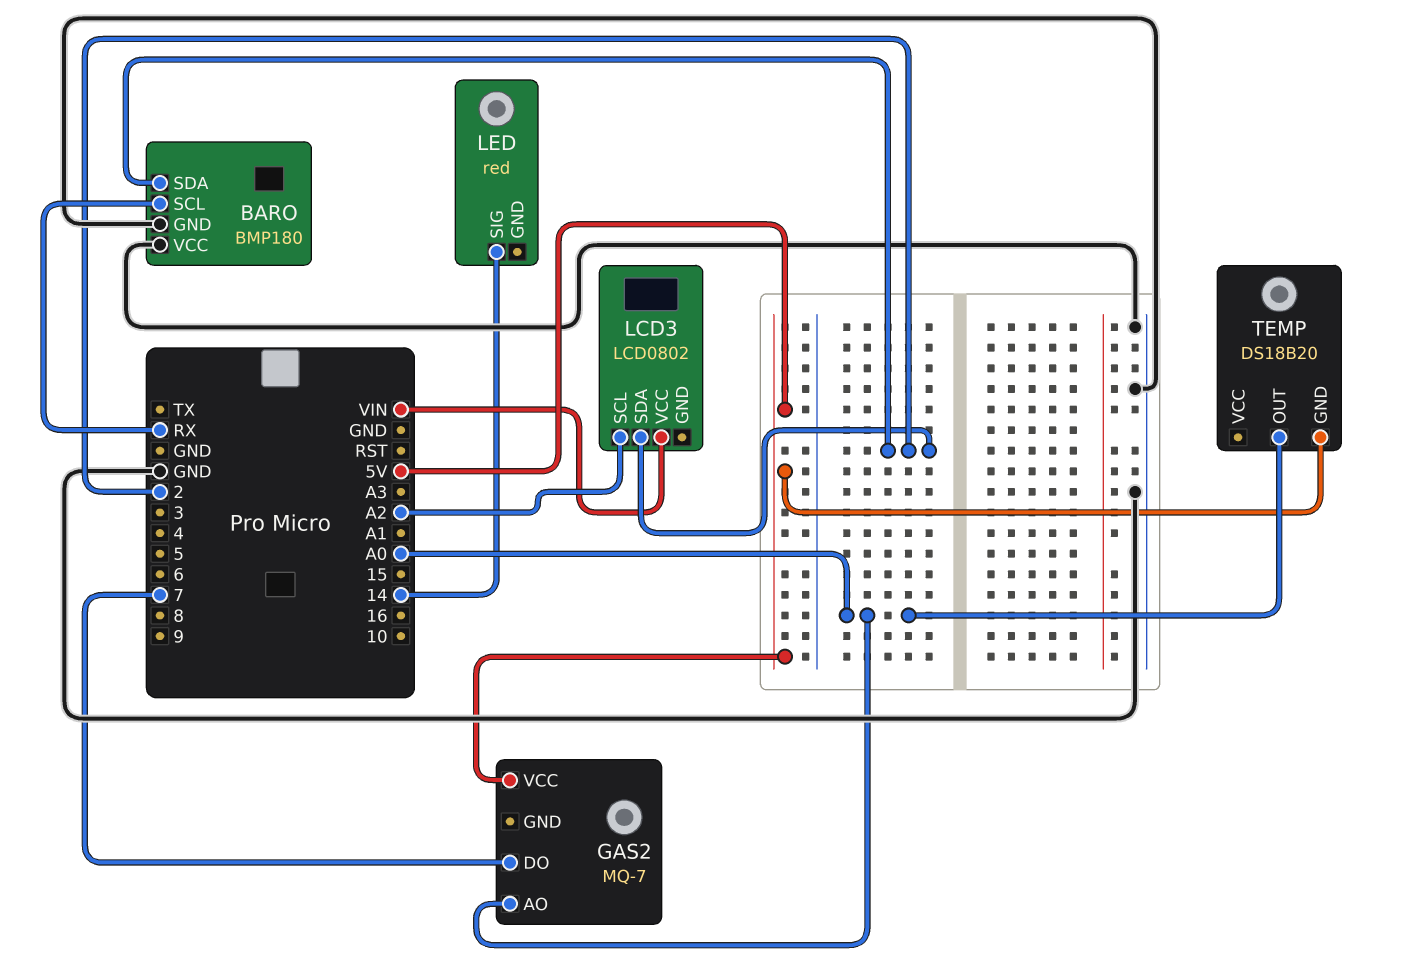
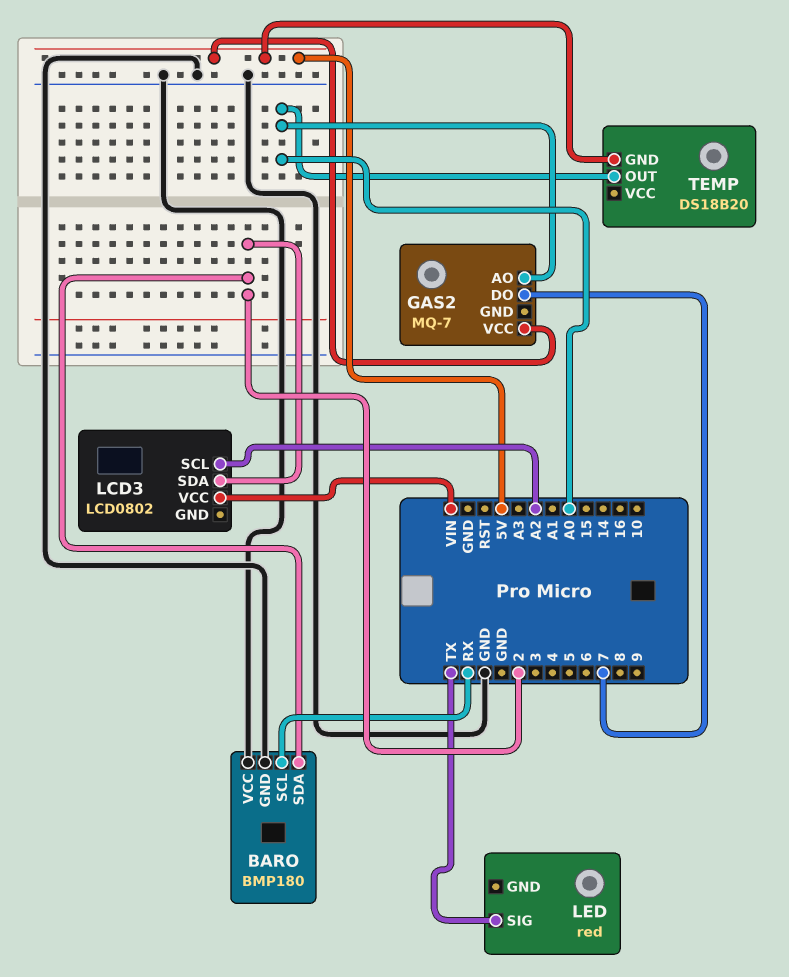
LED pin SIG: 14 -> TX

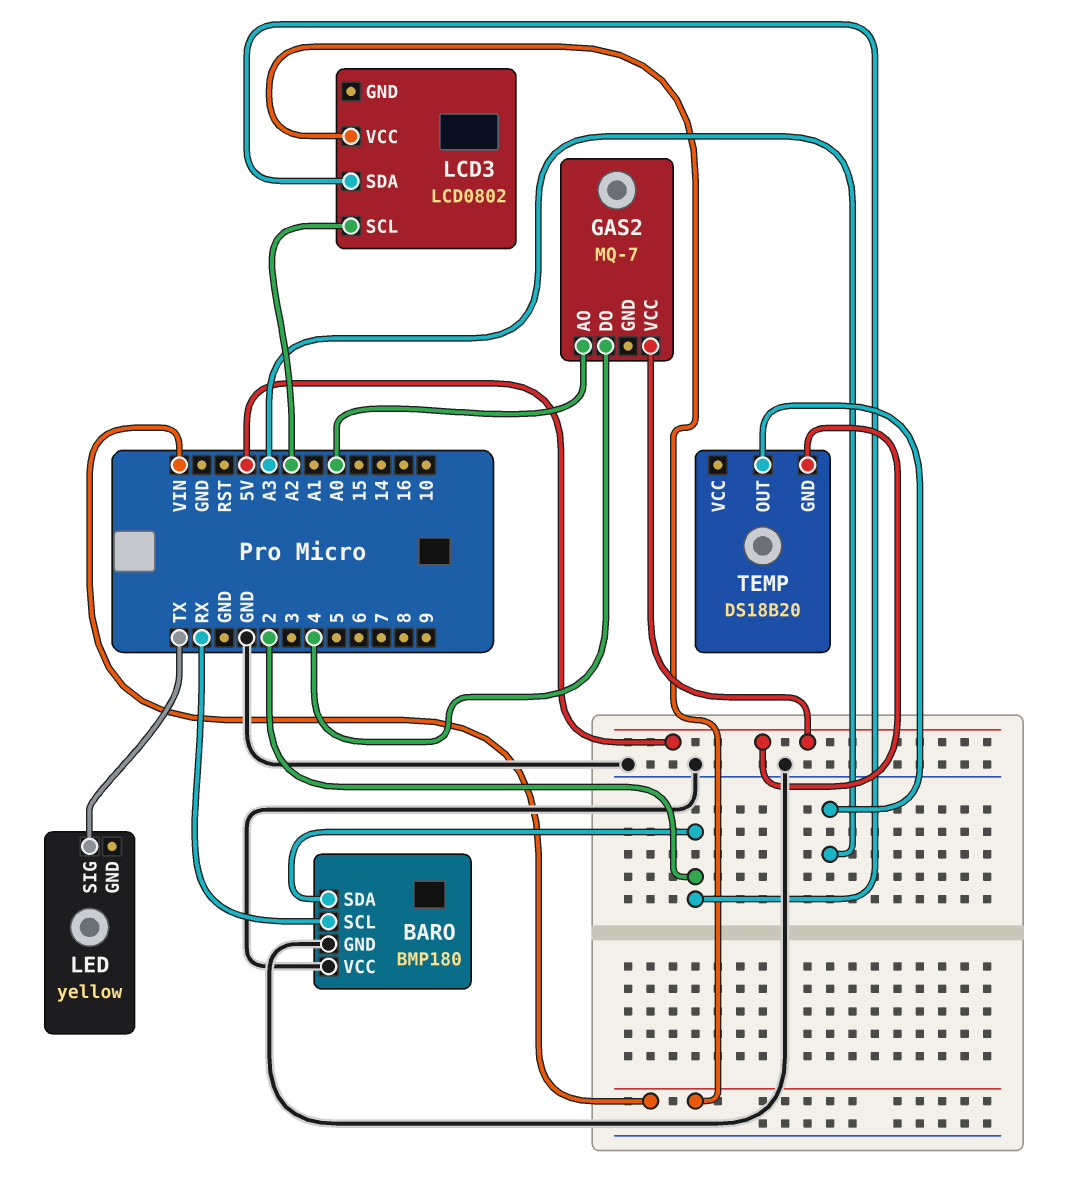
GAS2 pin DO: 7 -> 4
LED: red -> yellow
TEMP pin OUT: A0 -> A3

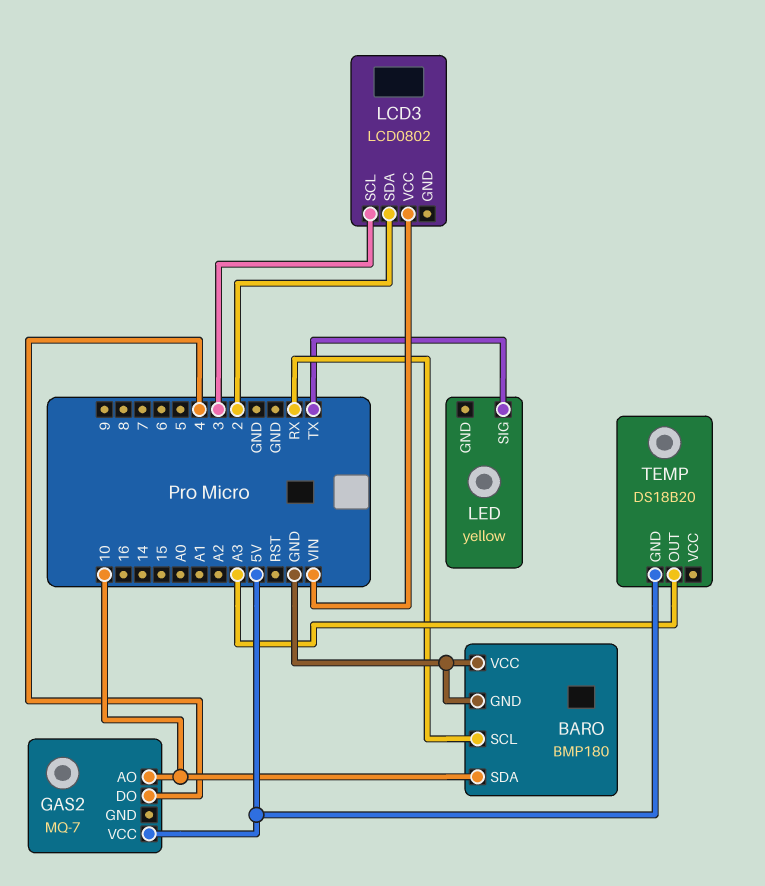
BARO pin SDA: 2 -> 10
GAS2 pin AO: A0 -> 10
LCD3 pin SCL: A2 -> 3

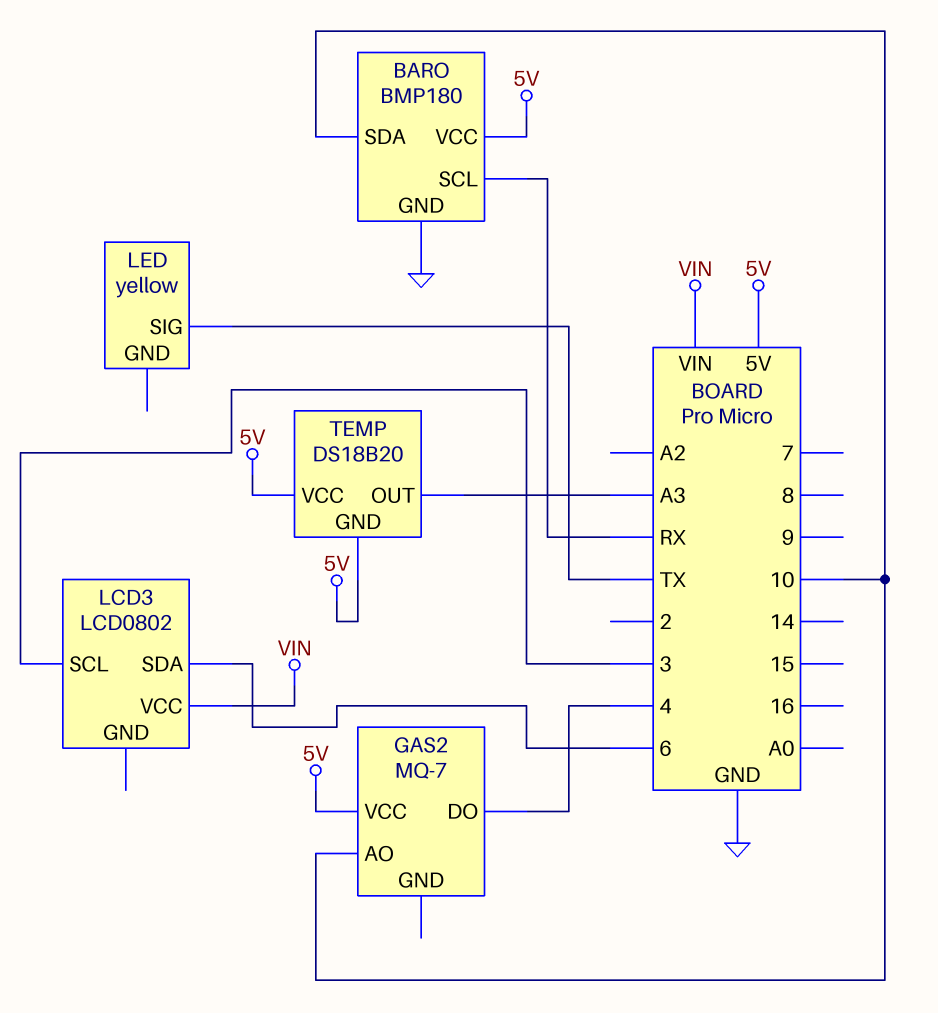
BARO pin VCC: GND -> 5V
LCD3 pin SDA: 2 -> 6
TEMP pin VCC: none -> 5V

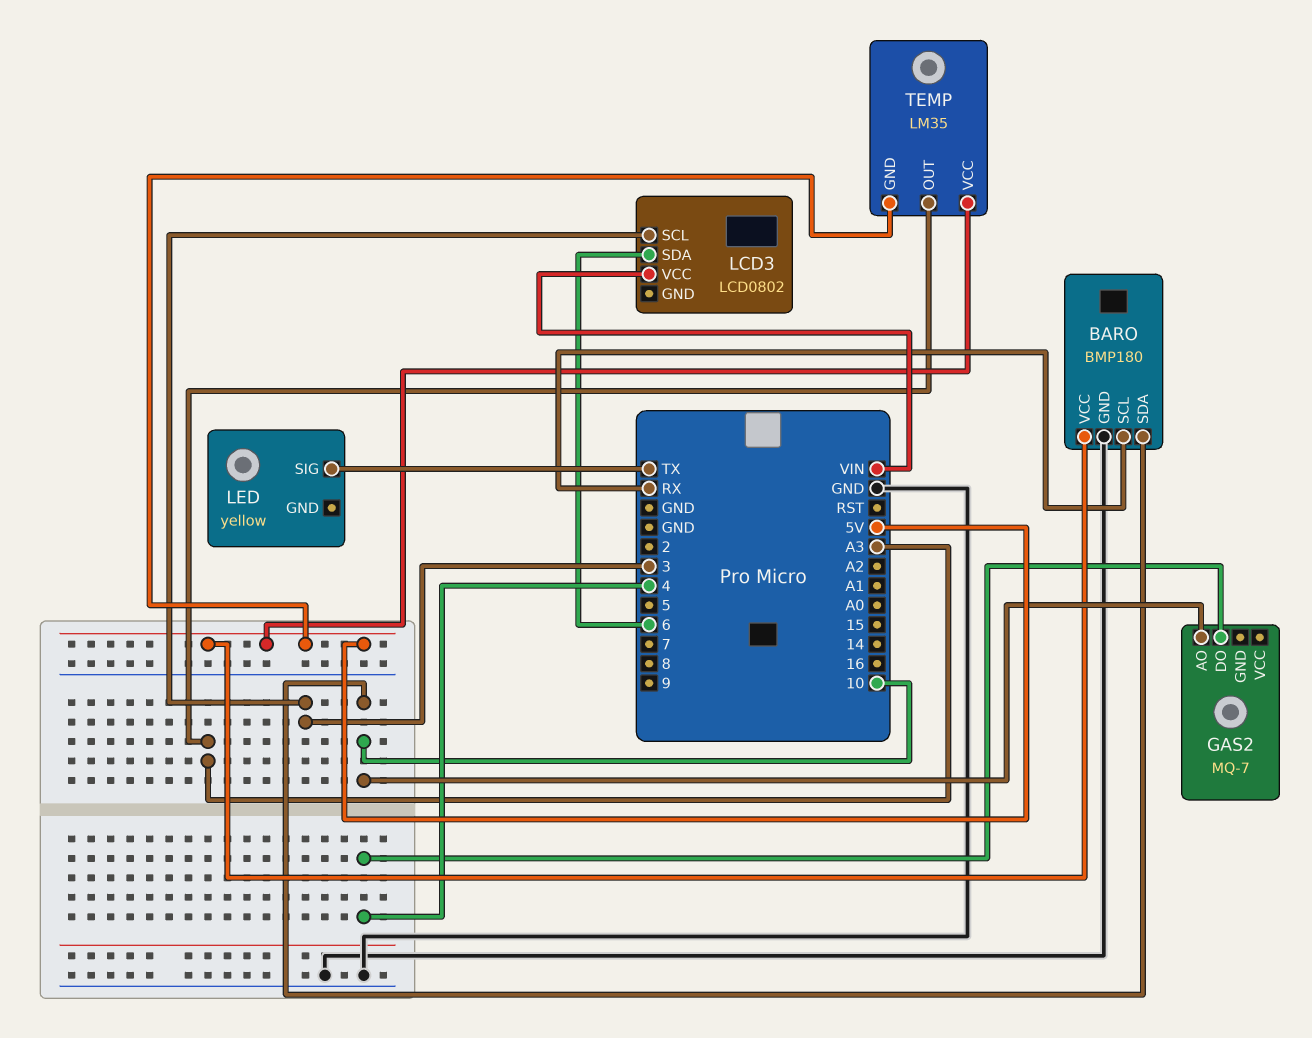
GAS2 pin VCC: 5V -> none
TEMP: DS18B20 -> LM35

